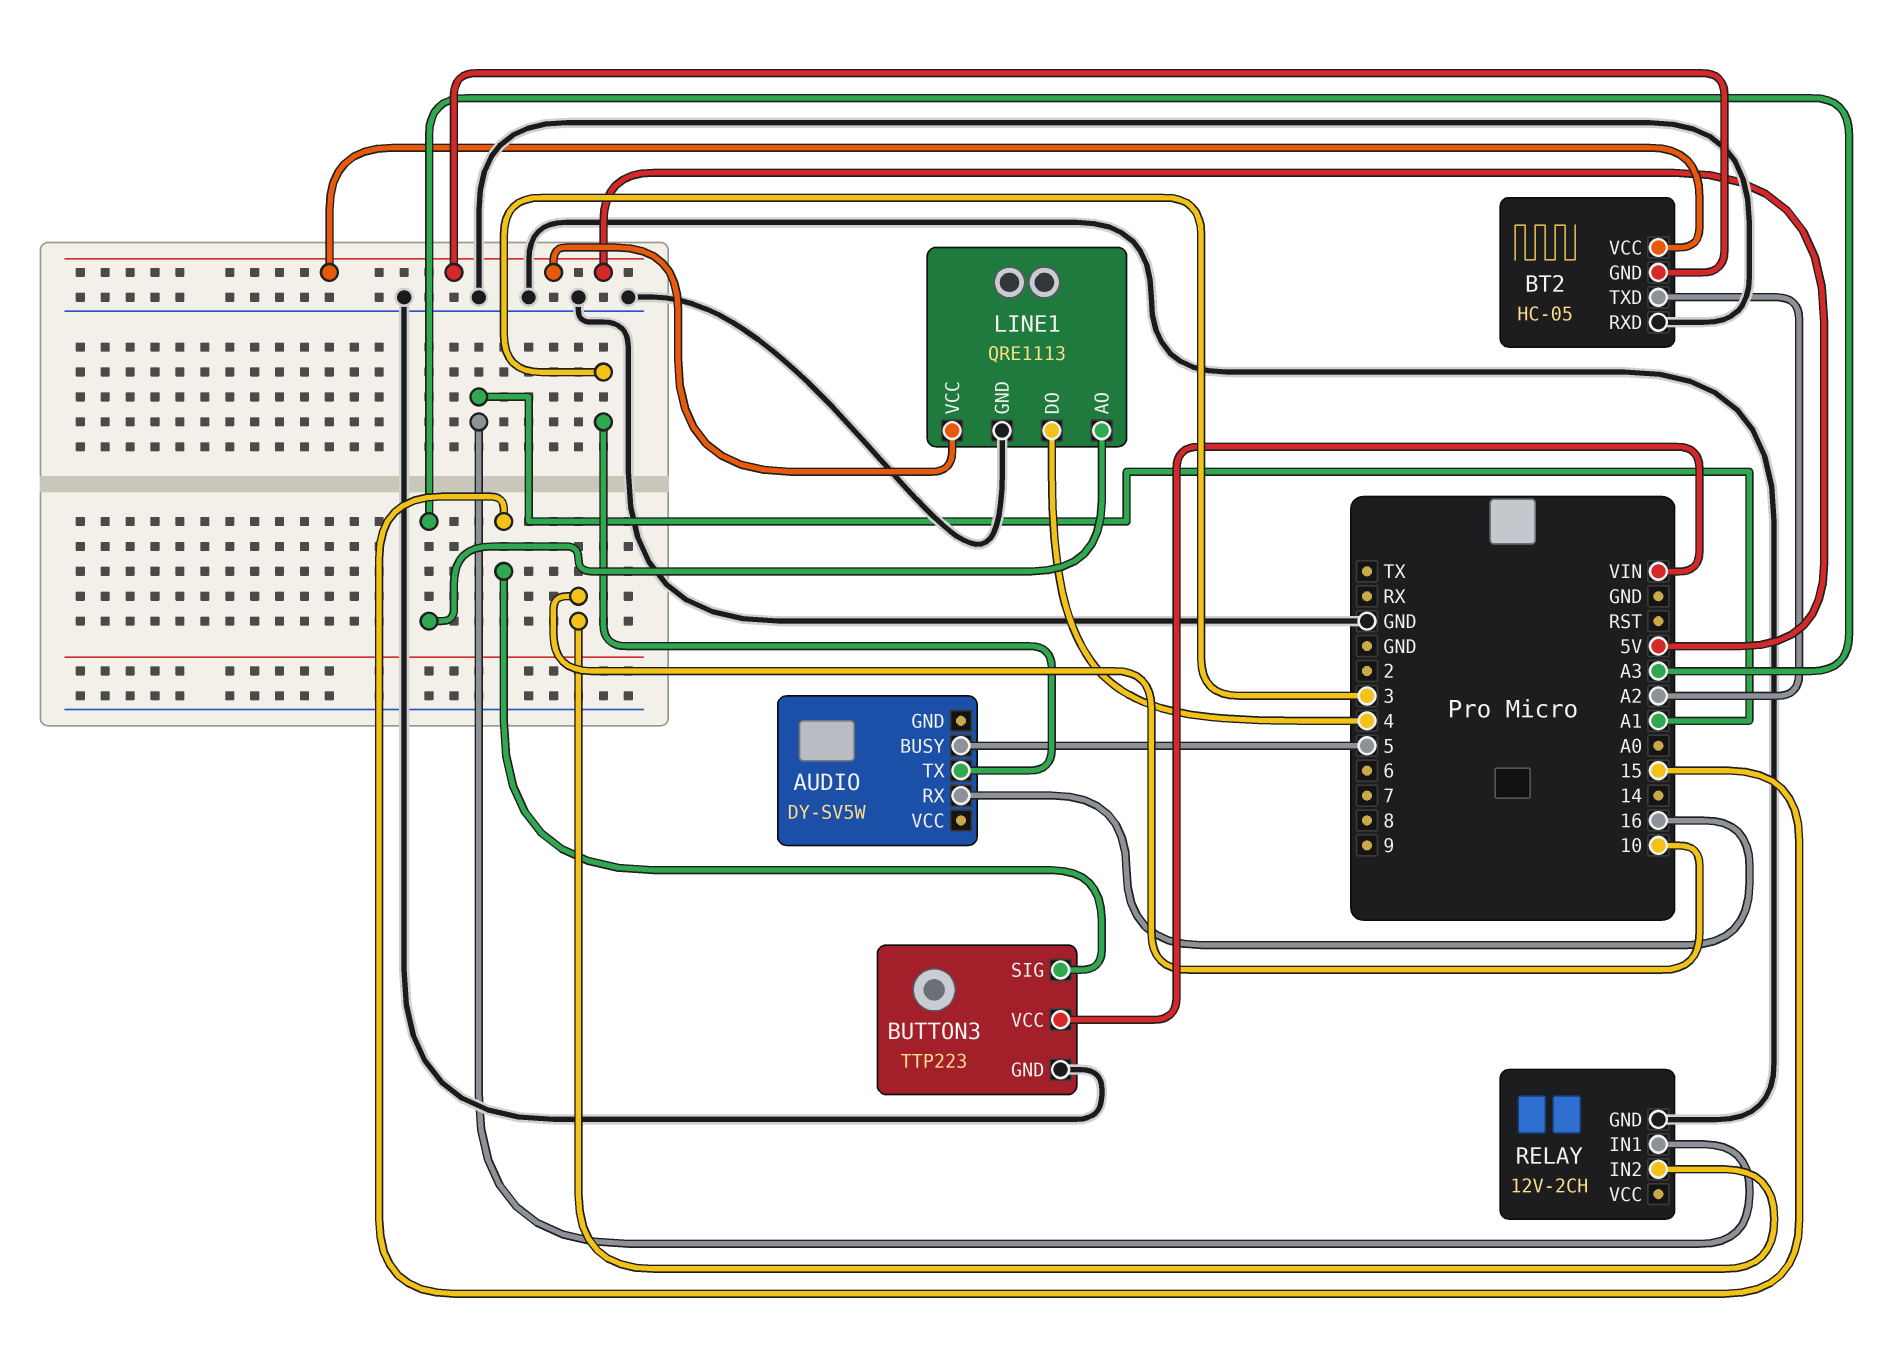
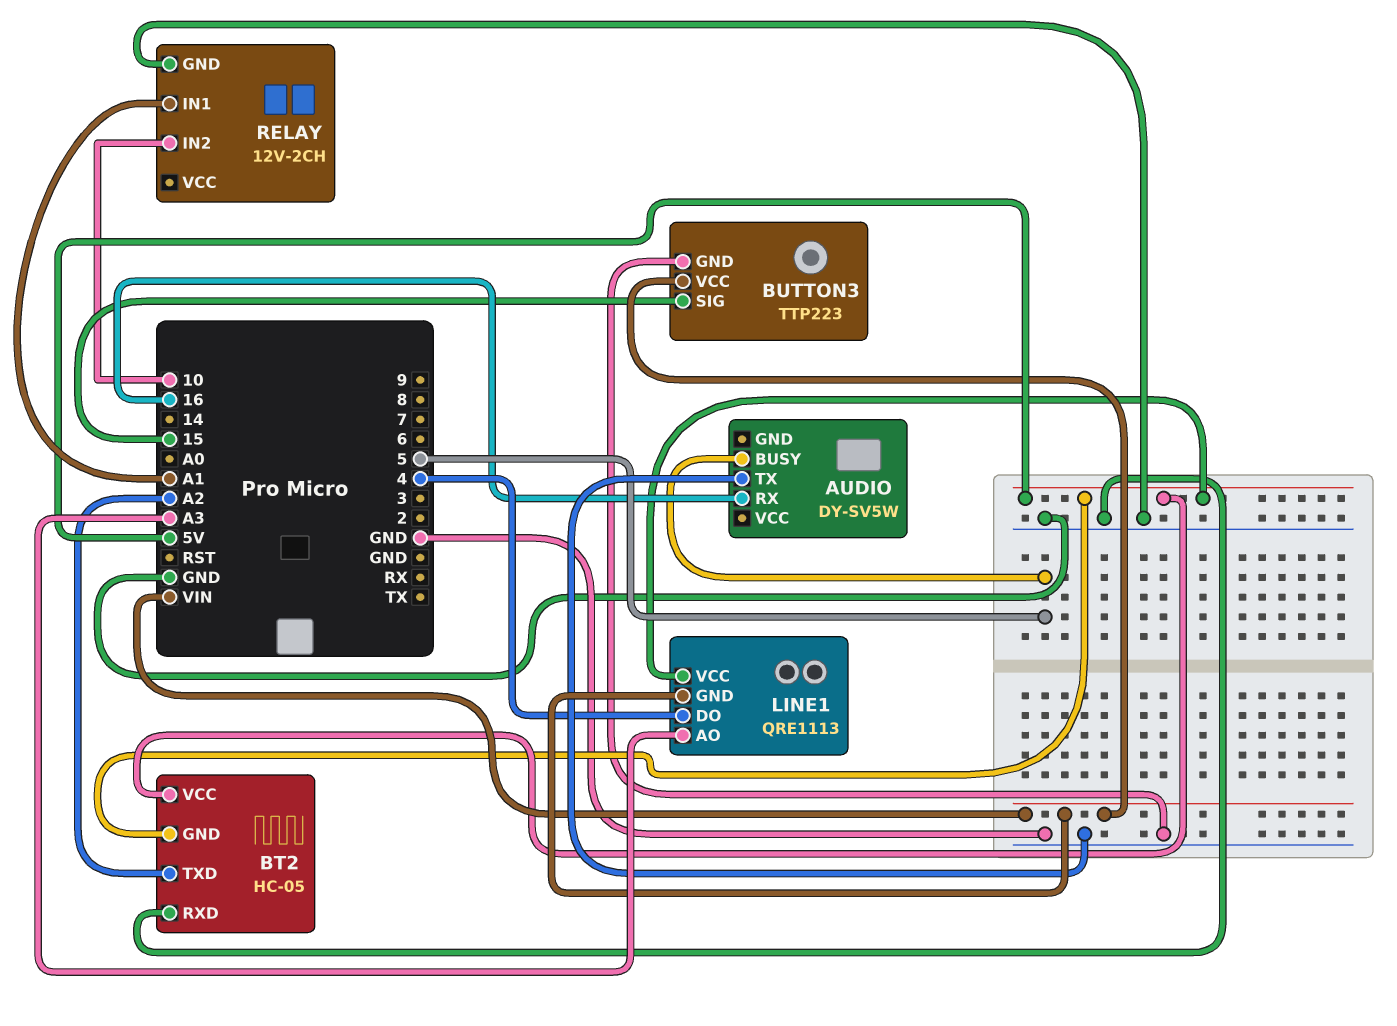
AUDIO pin TX: 3 -> GND
LINE1 pin GND: GND -> VIN

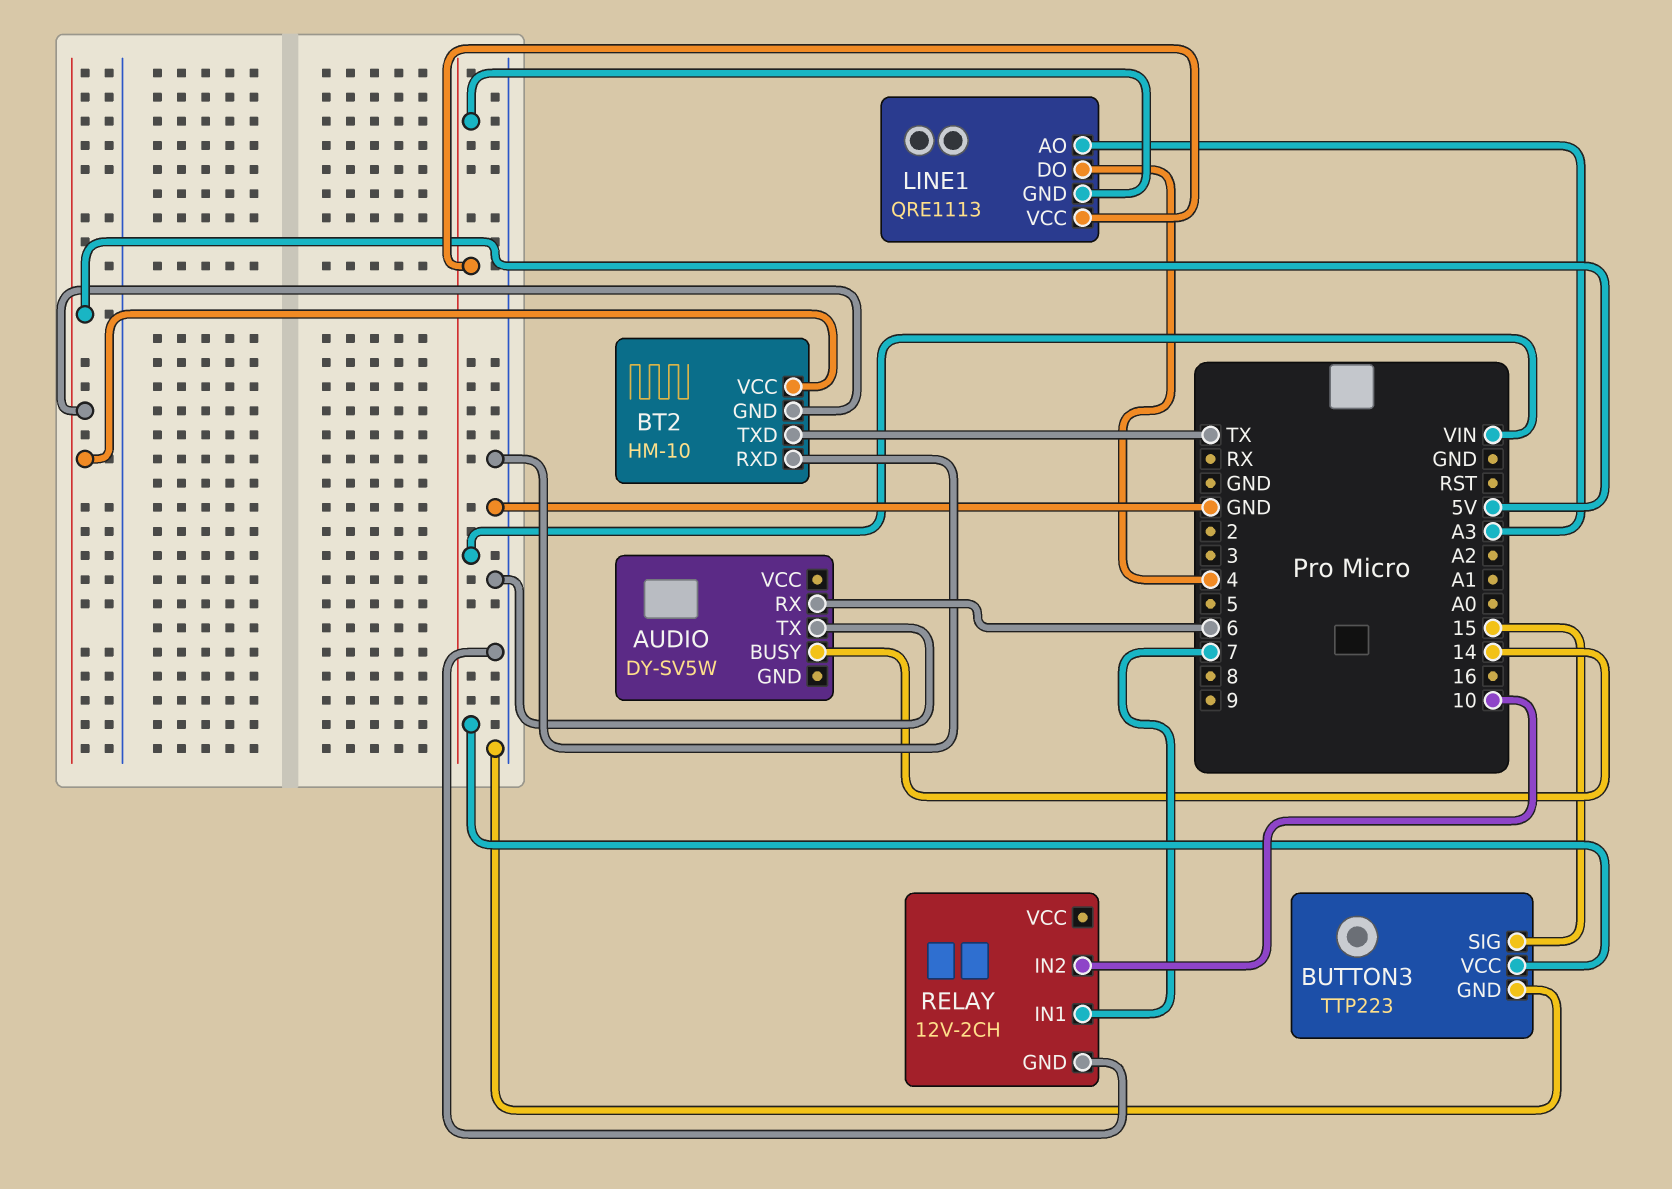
AUDIO pin BUSY: 5 -> 14
AUDIO pin RX: 16 -> 6
BT2: HC-05 -> HM-10
BT2 pin TXD: A2 -> TX
LINE1 pin VCC: 5V -> VIN
RELAY pin IN1: A1 -> 7

